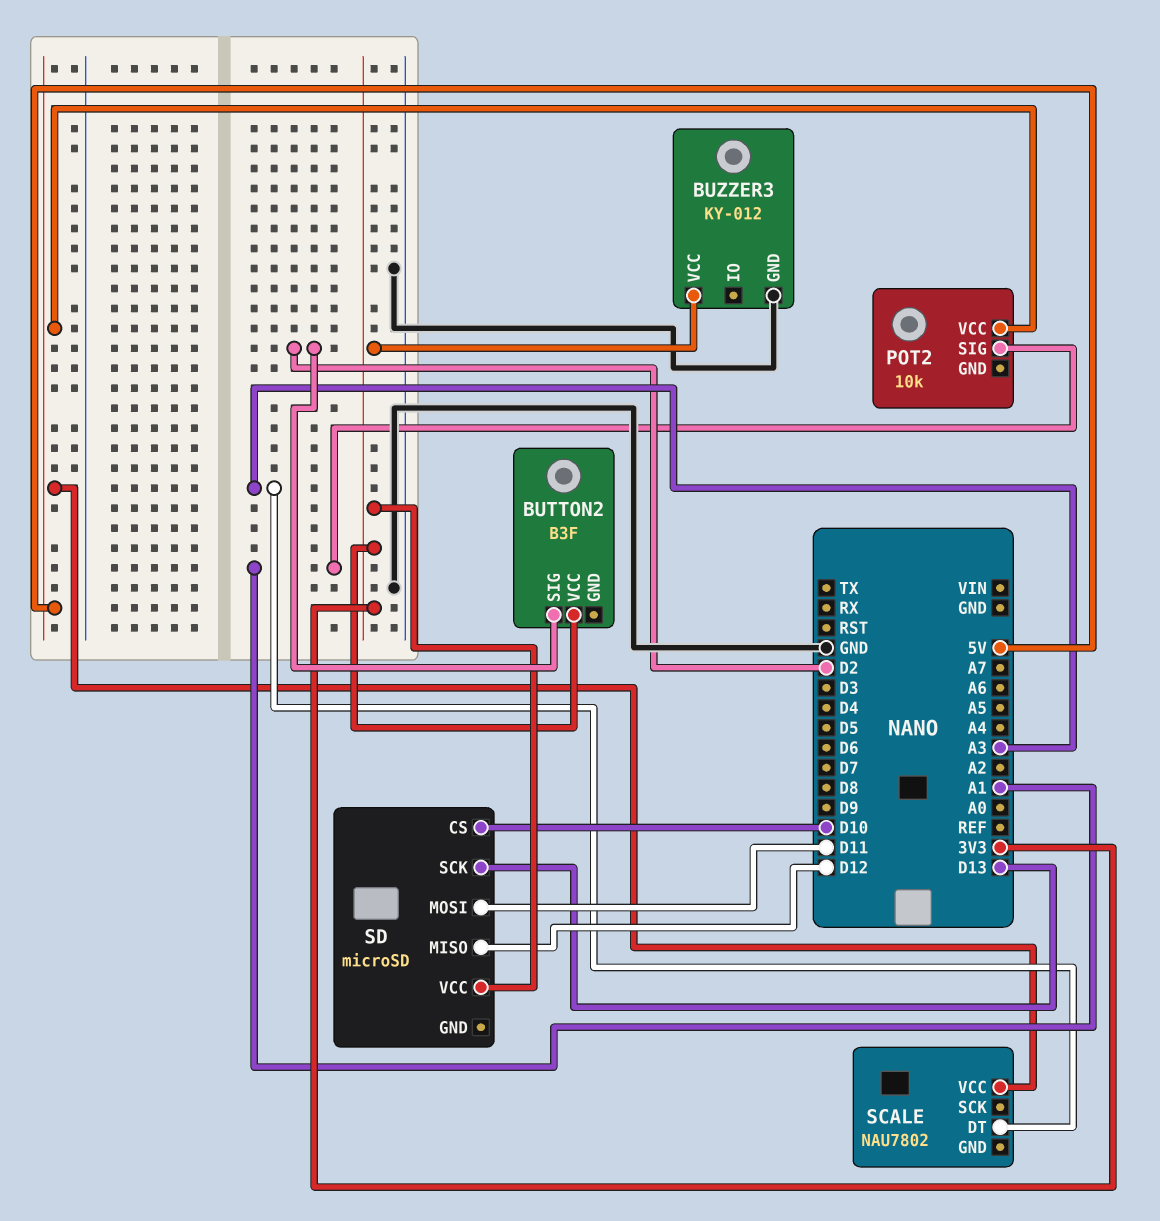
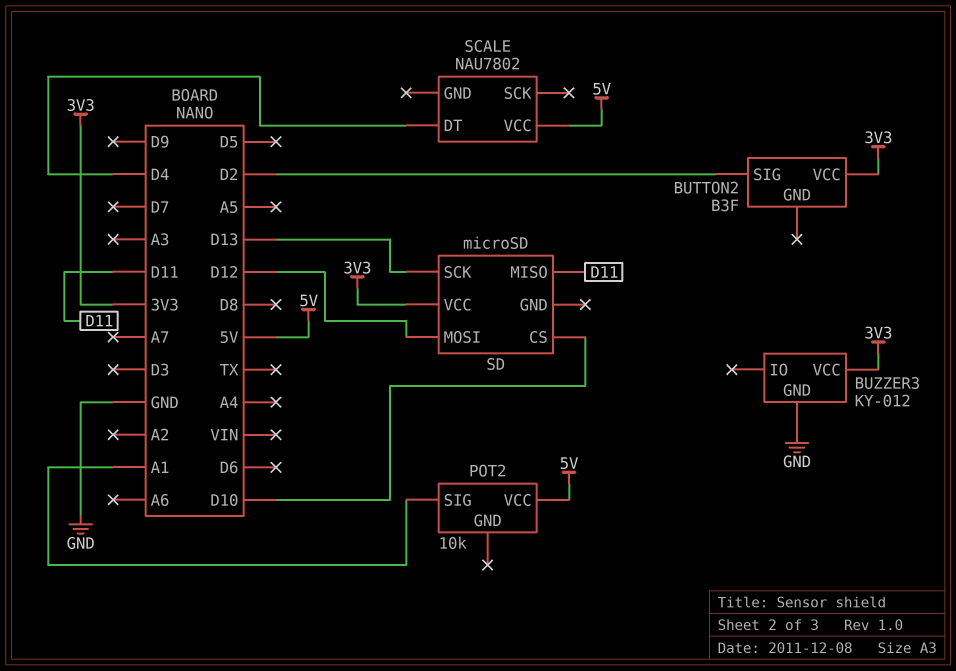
SCALE pin DT: A3 -> D4
SD pin MISO: D12 -> D11
SD pin MOSI: D11 -> D12

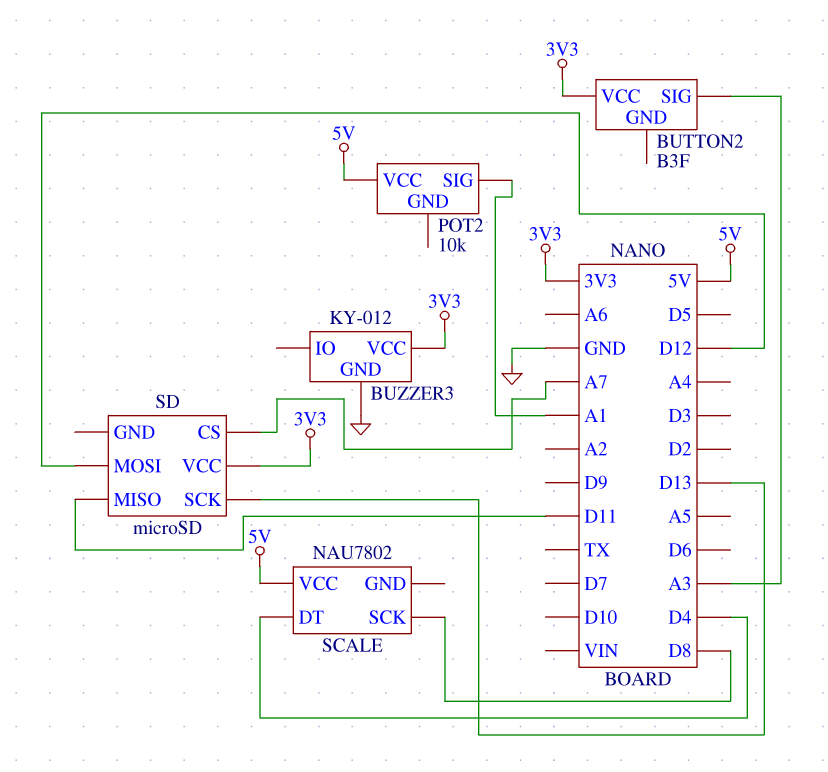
BUTTON2 pin SIG: D2 -> A3
SCALE pin SCK: none -> D8
SD pin CS: D10 -> A7

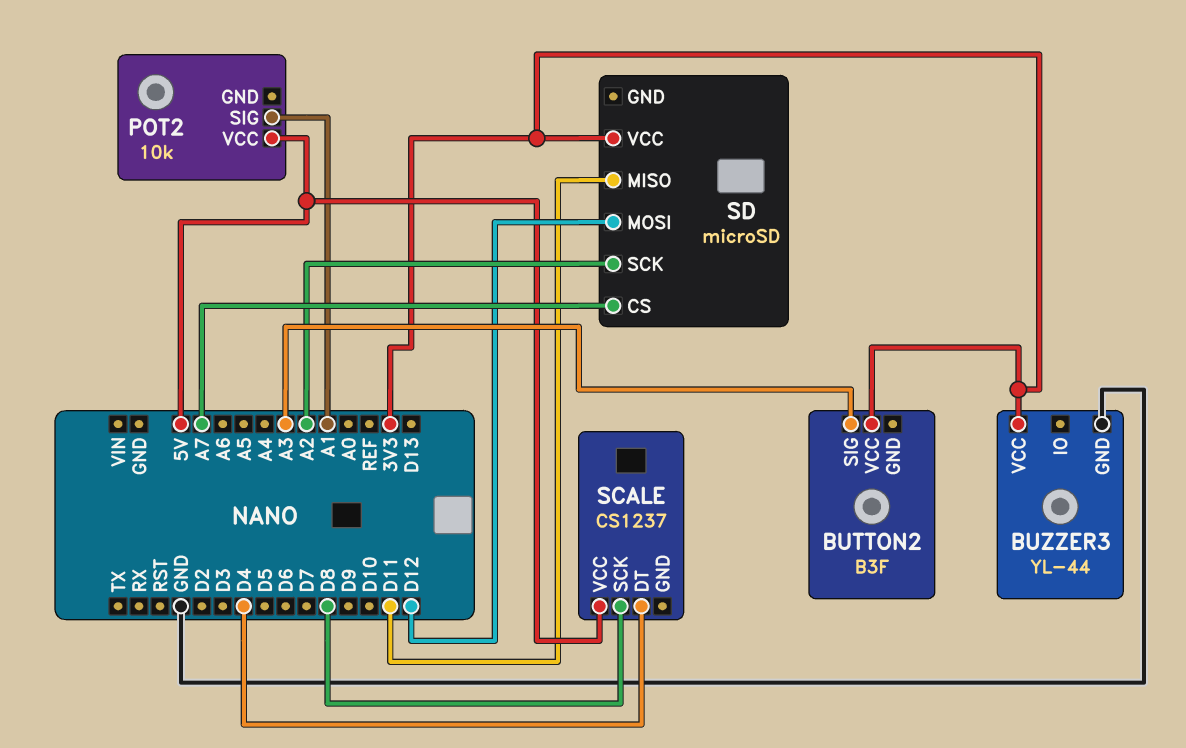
BUZZER3: KY-012 -> YL-44
SCALE: NAU7802 -> CS1237
SD pin SCK: D13 -> A2

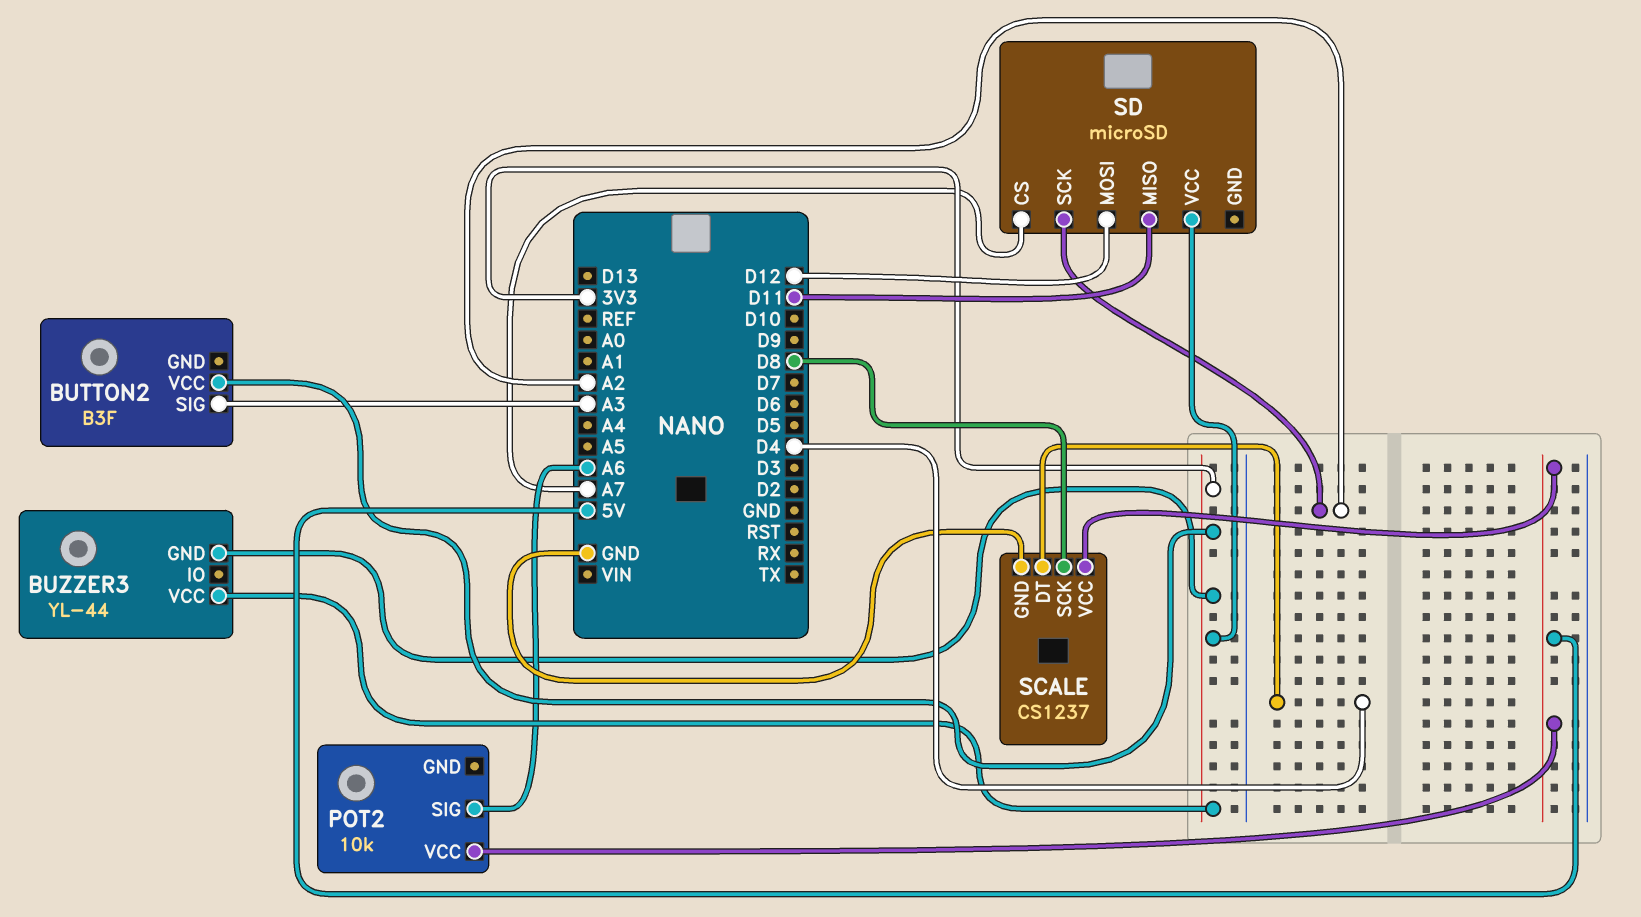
BUZZER3 pin GND: GND -> 3V3
POT2 pin SIG: A1 -> A6
SCALE pin GND: none -> GND

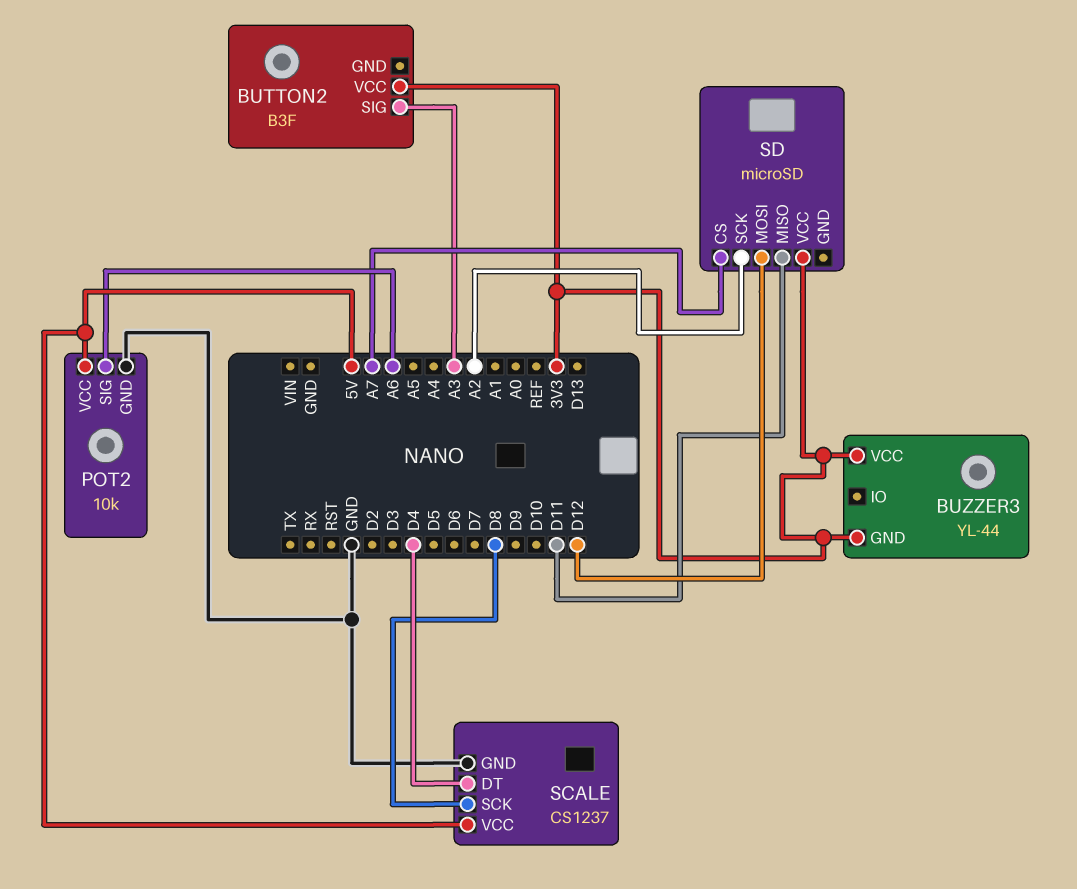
POT2 pin GND: none -> GND

